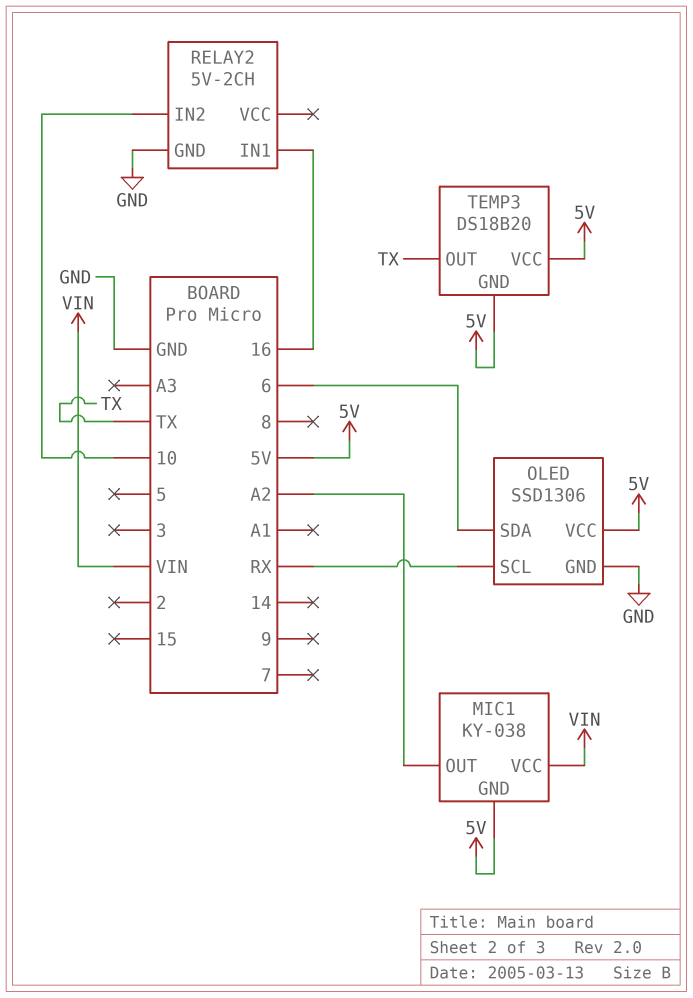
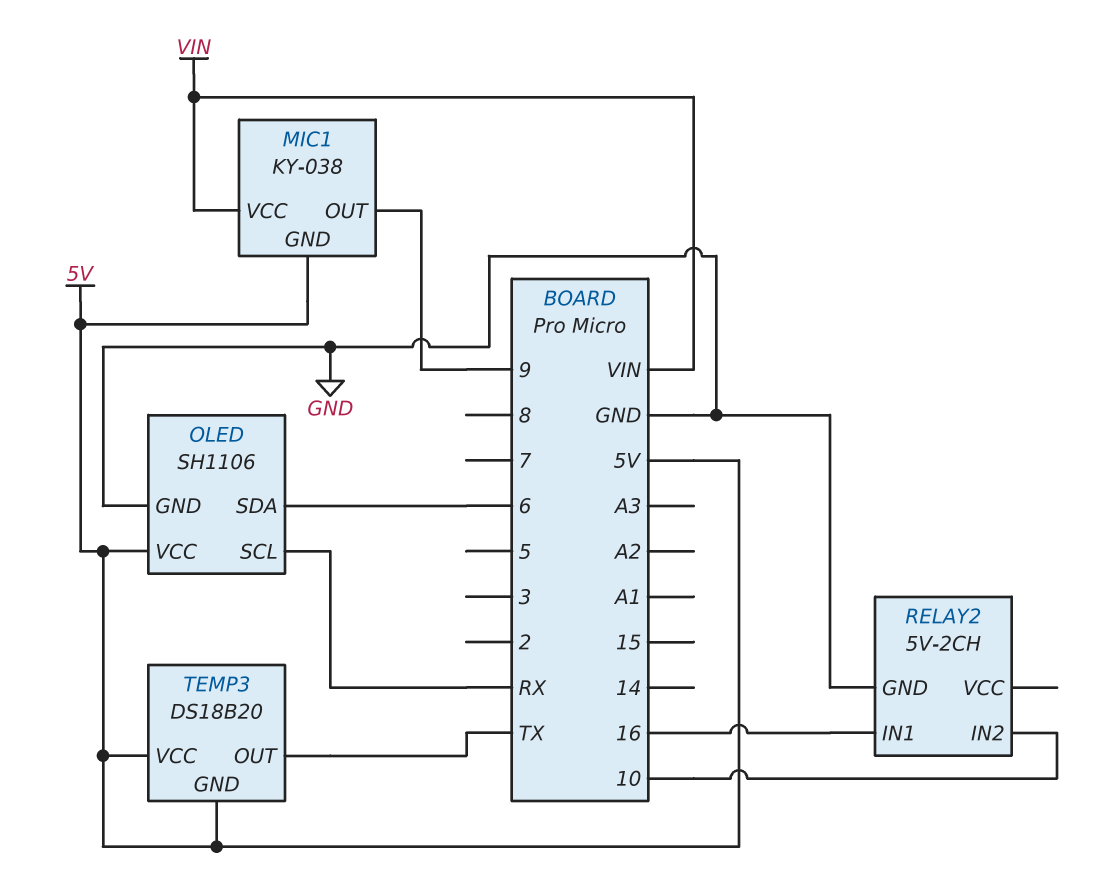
MIC1 pin OUT: A2 -> 9
OLED: SSD1306 -> SH1106

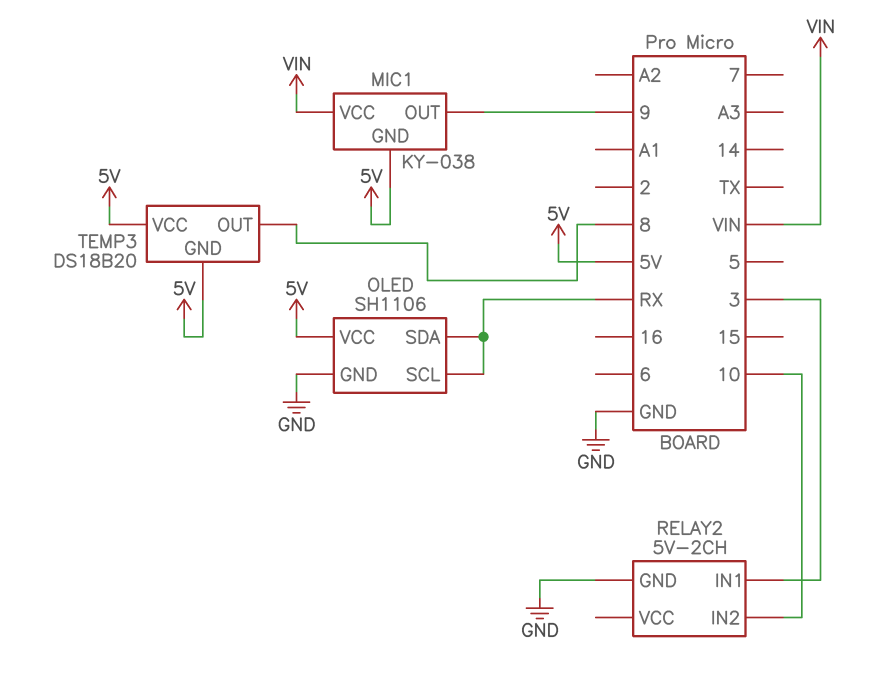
OLED pin SDA: 6 -> RX
RELAY2 pin IN1: 16 -> 3
TEMP3 pin OUT: TX -> 8

